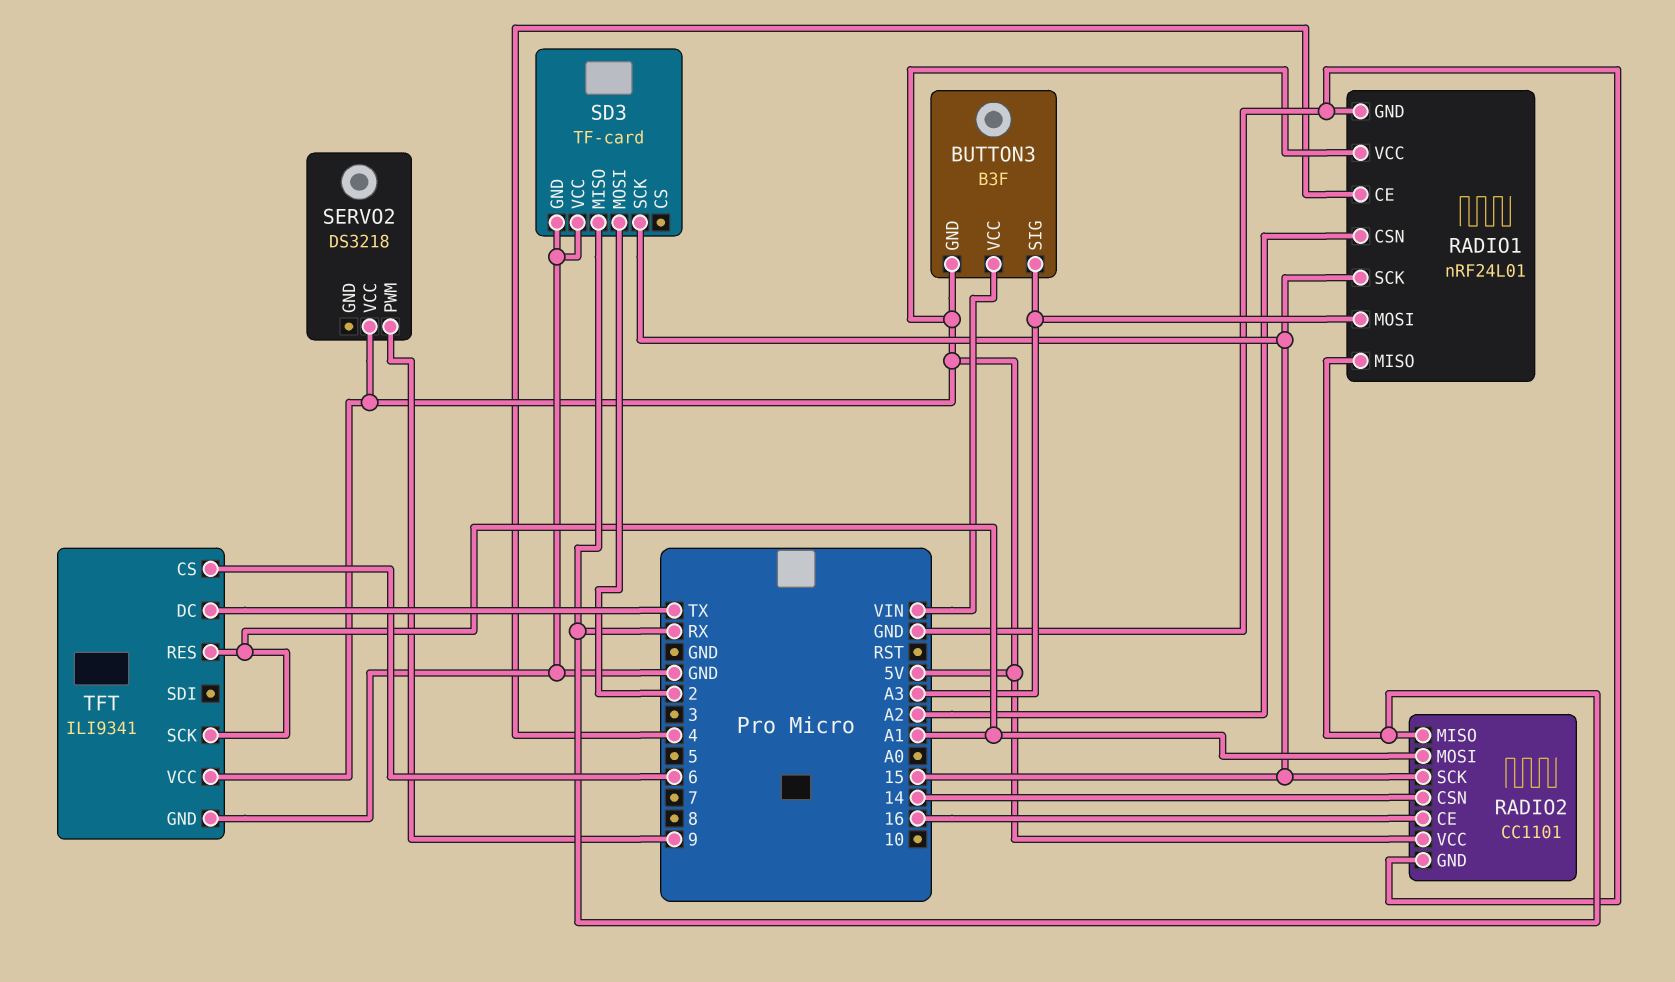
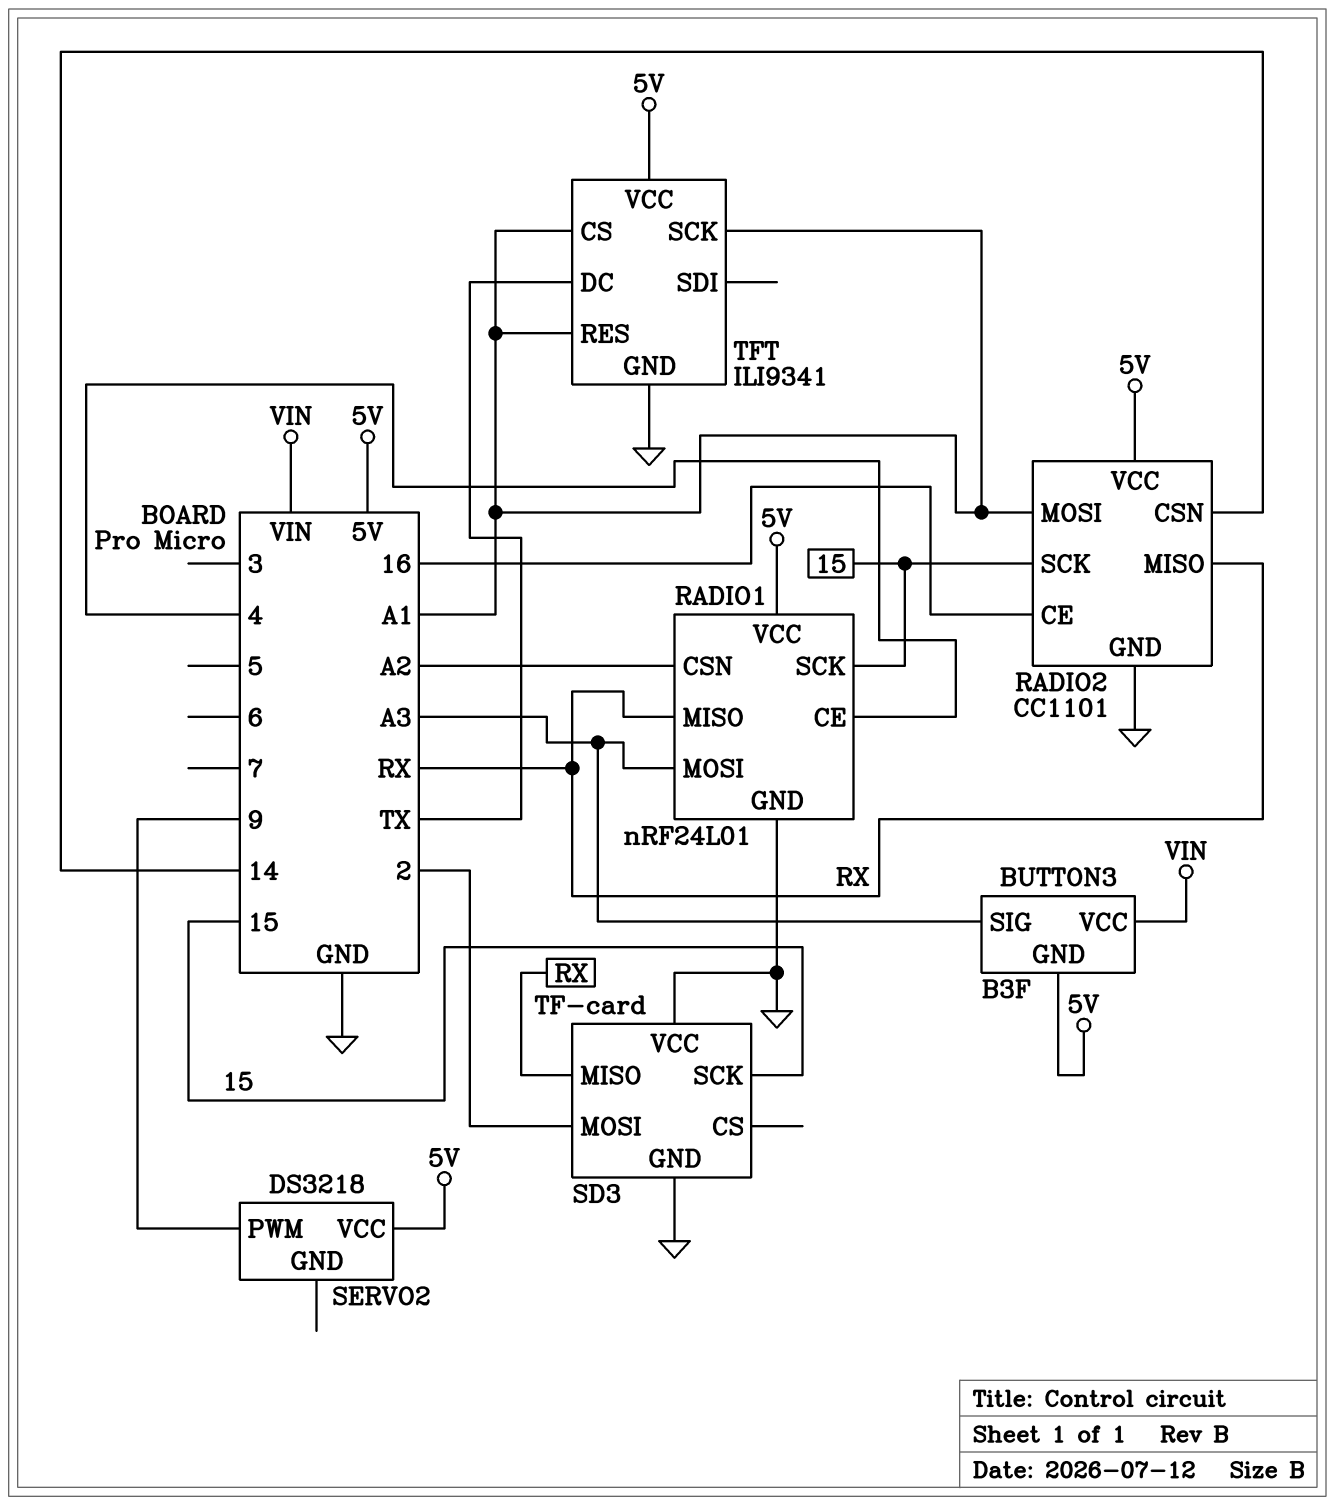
TFT pin CS: 6 -> A1

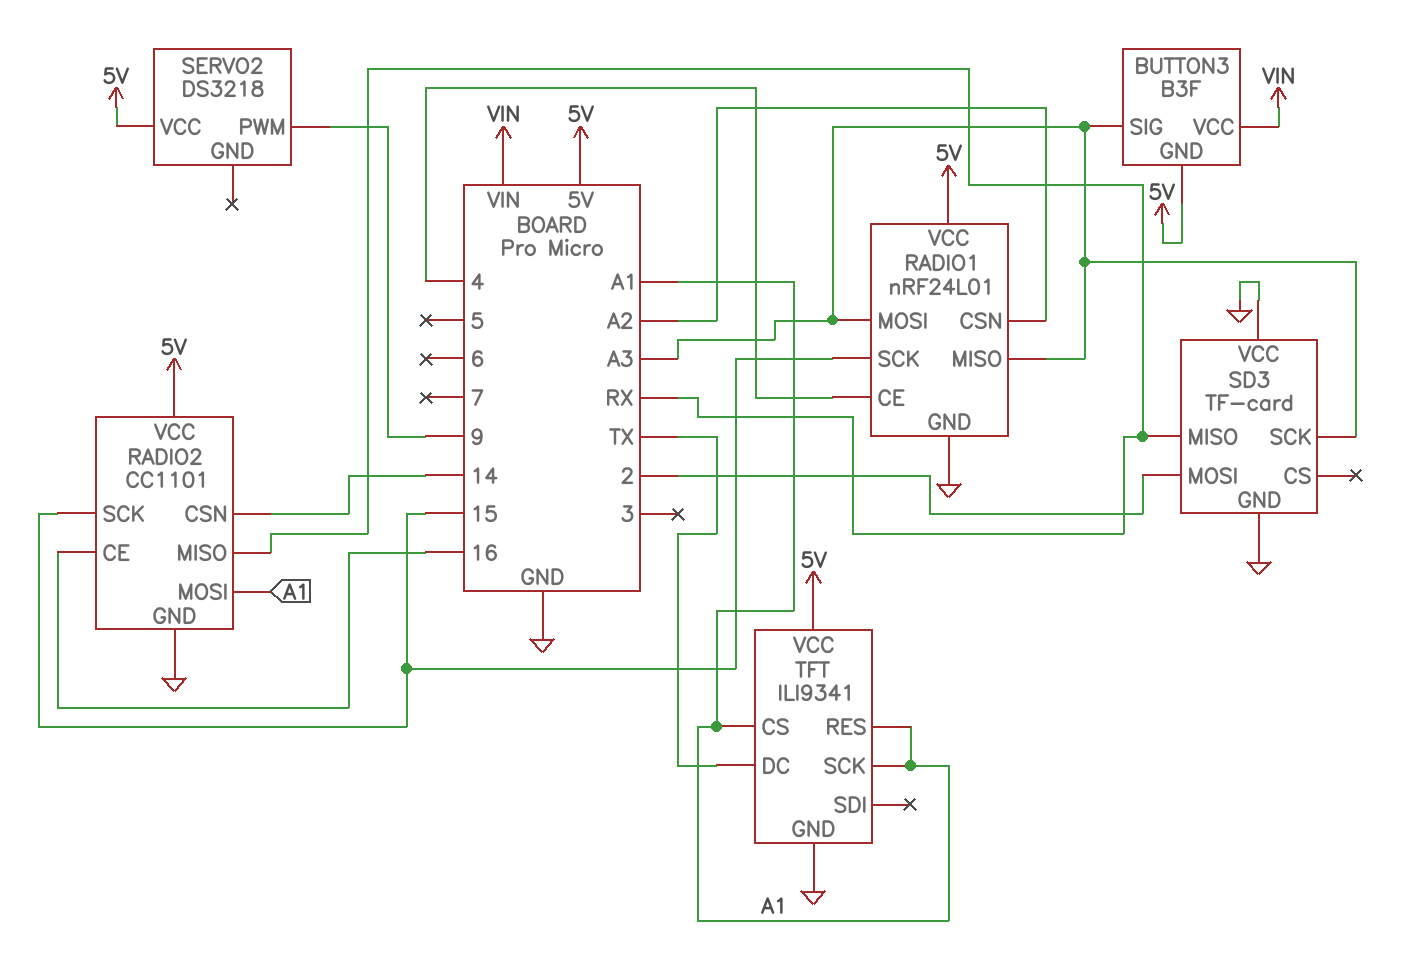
RADIO1 pin MISO: RX -> A3
SD3 pin SCK: 15 -> A3

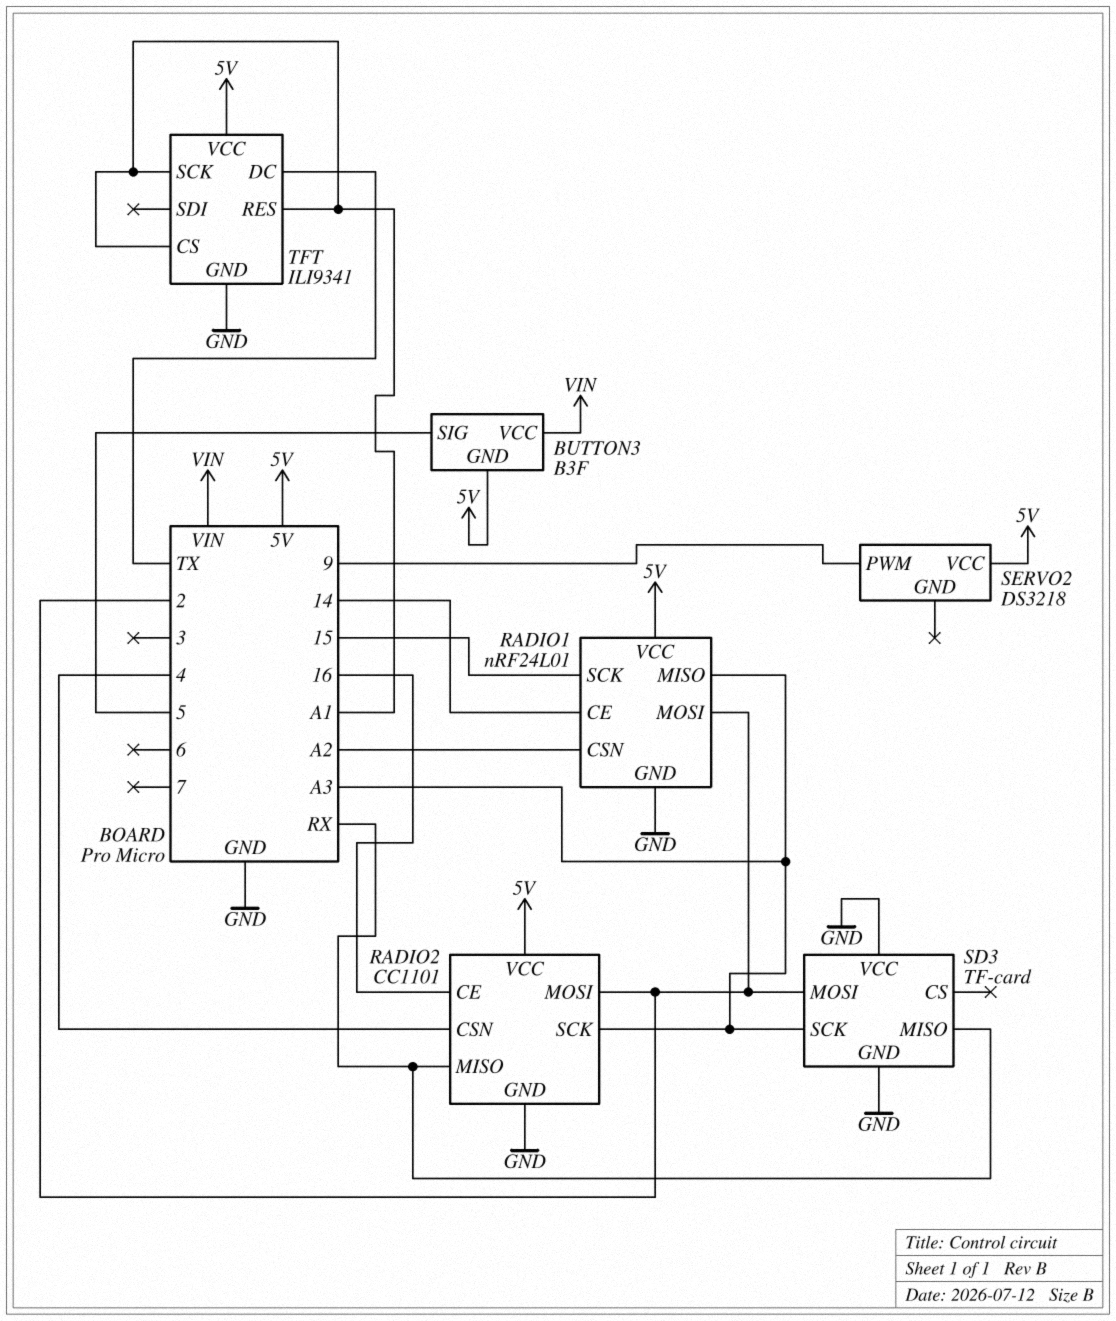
BUTTON3 pin SIG: A3 -> 5
RADIO1 pin CE: 4 -> 14
RADIO1 pin MOSI: A3 -> 2
RADIO2 pin CSN: 14 -> 4
RADIO2 pin MOSI: A1 -> 2
RADIO2 pin SCK: 15 -> A3

